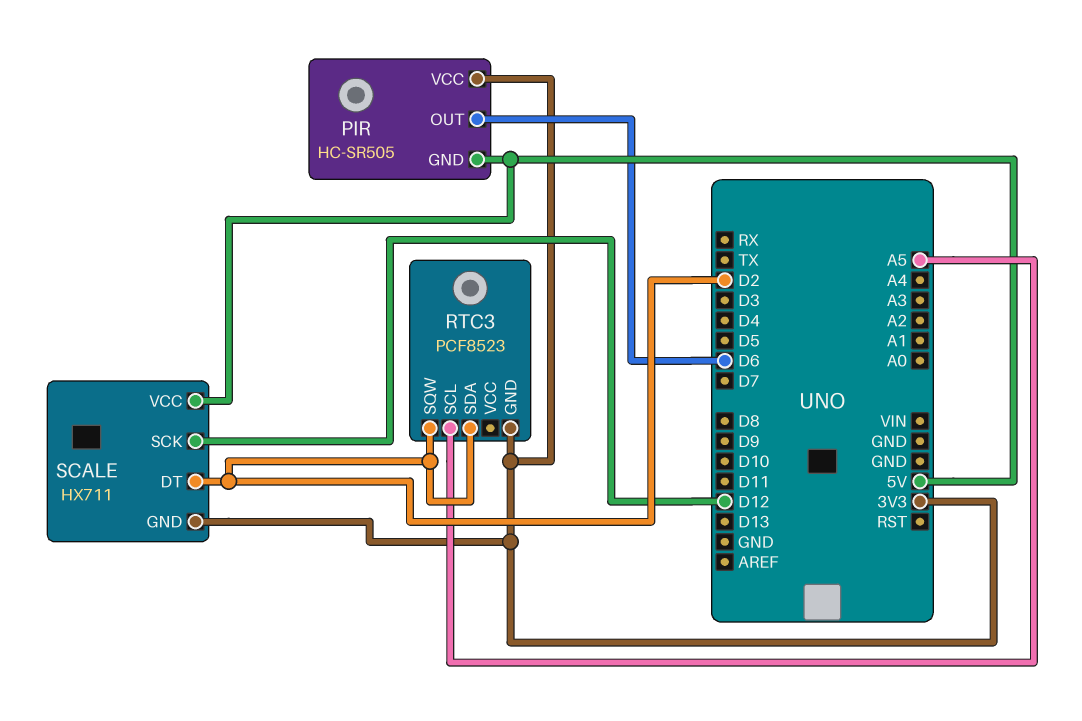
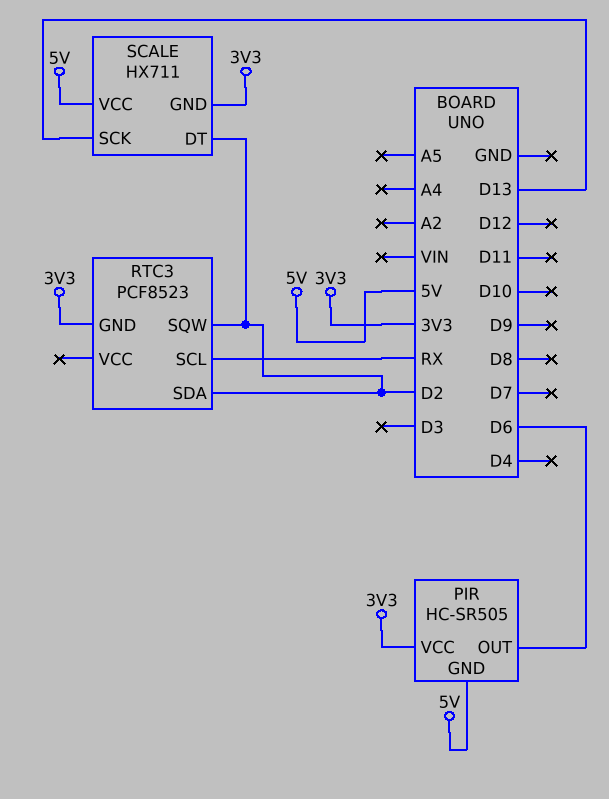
RTC3 pin SCL: A5 -> RX
SCALE pin SCK: D12 -> D13

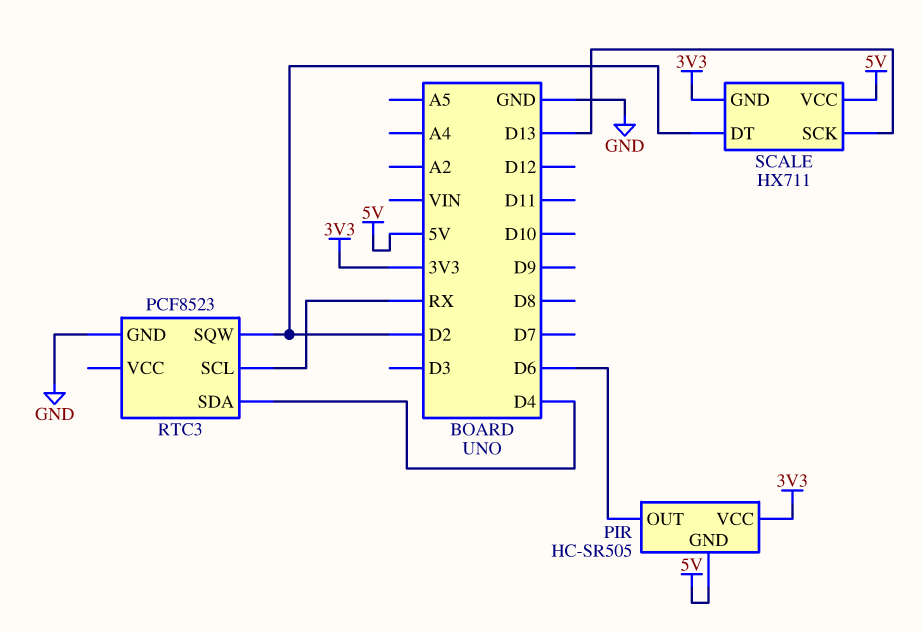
RTC3 pin GND: 3V3 -> GND
RTC3 pin SDA: D2 -> D4

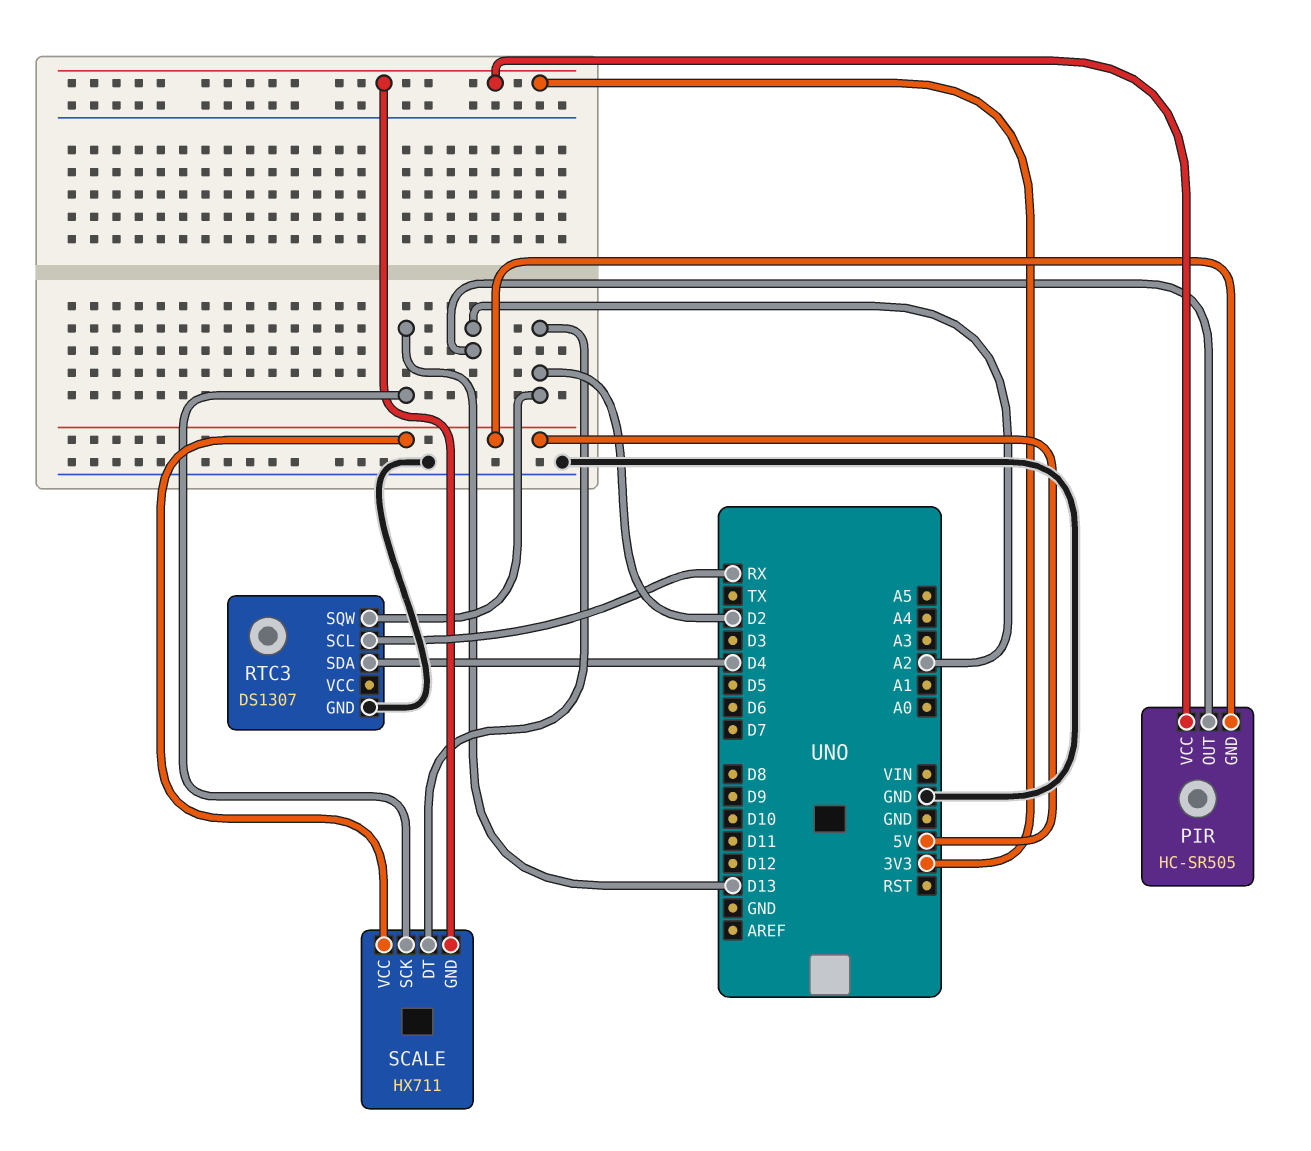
PIR pin OUT: D6 -> A2
RTC3: PCF8523 -> DS1307

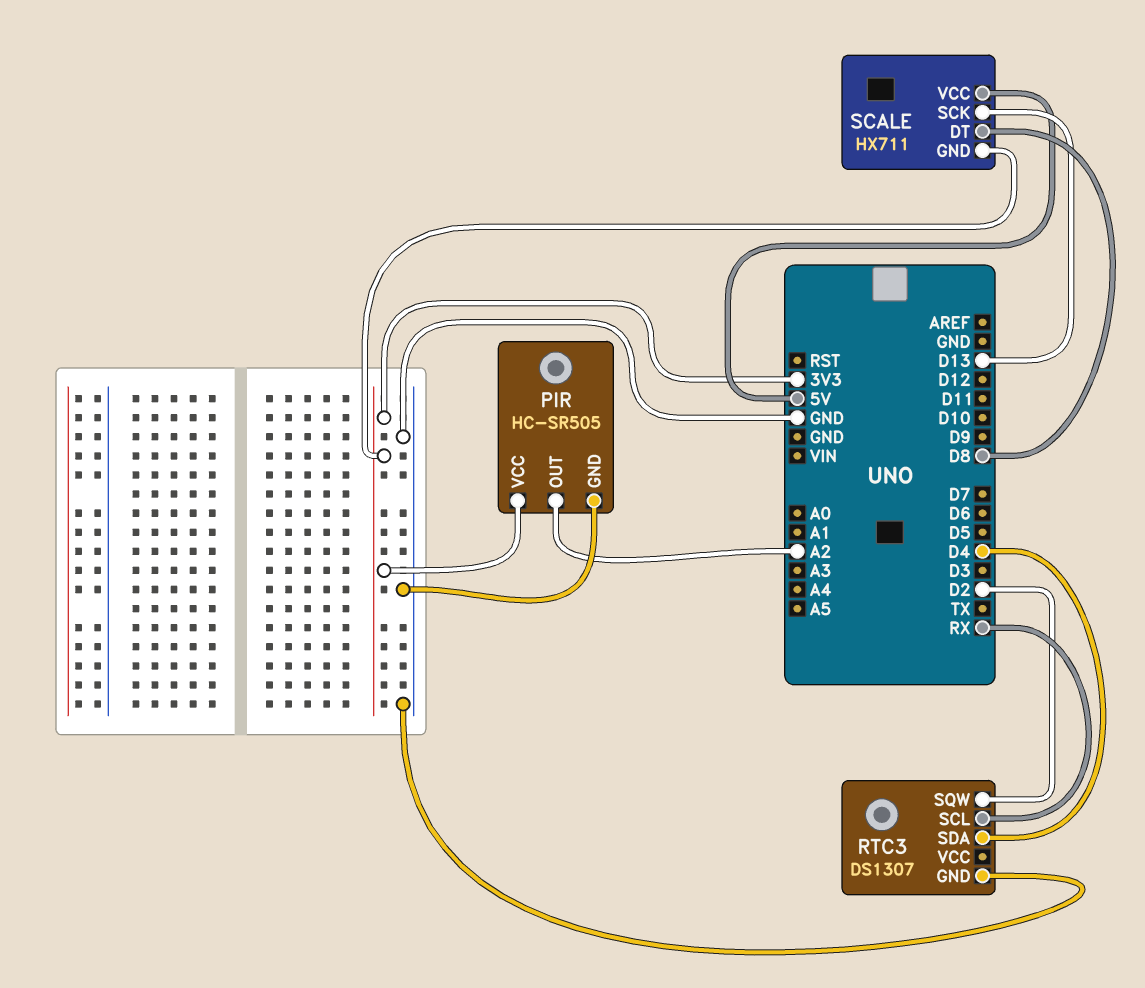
PIR pin GND: 5V -> GND
SCALE pin DT: D2 -> D8

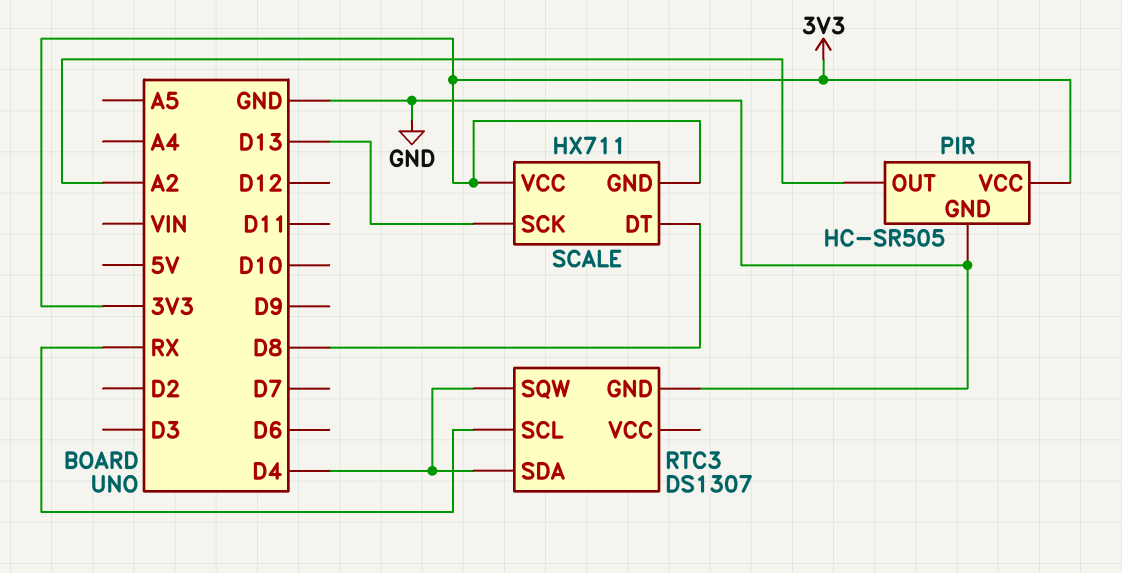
RTC3 pin SQW: D2 -> D4
SCALE pin VCC: 5V -> 3V3

